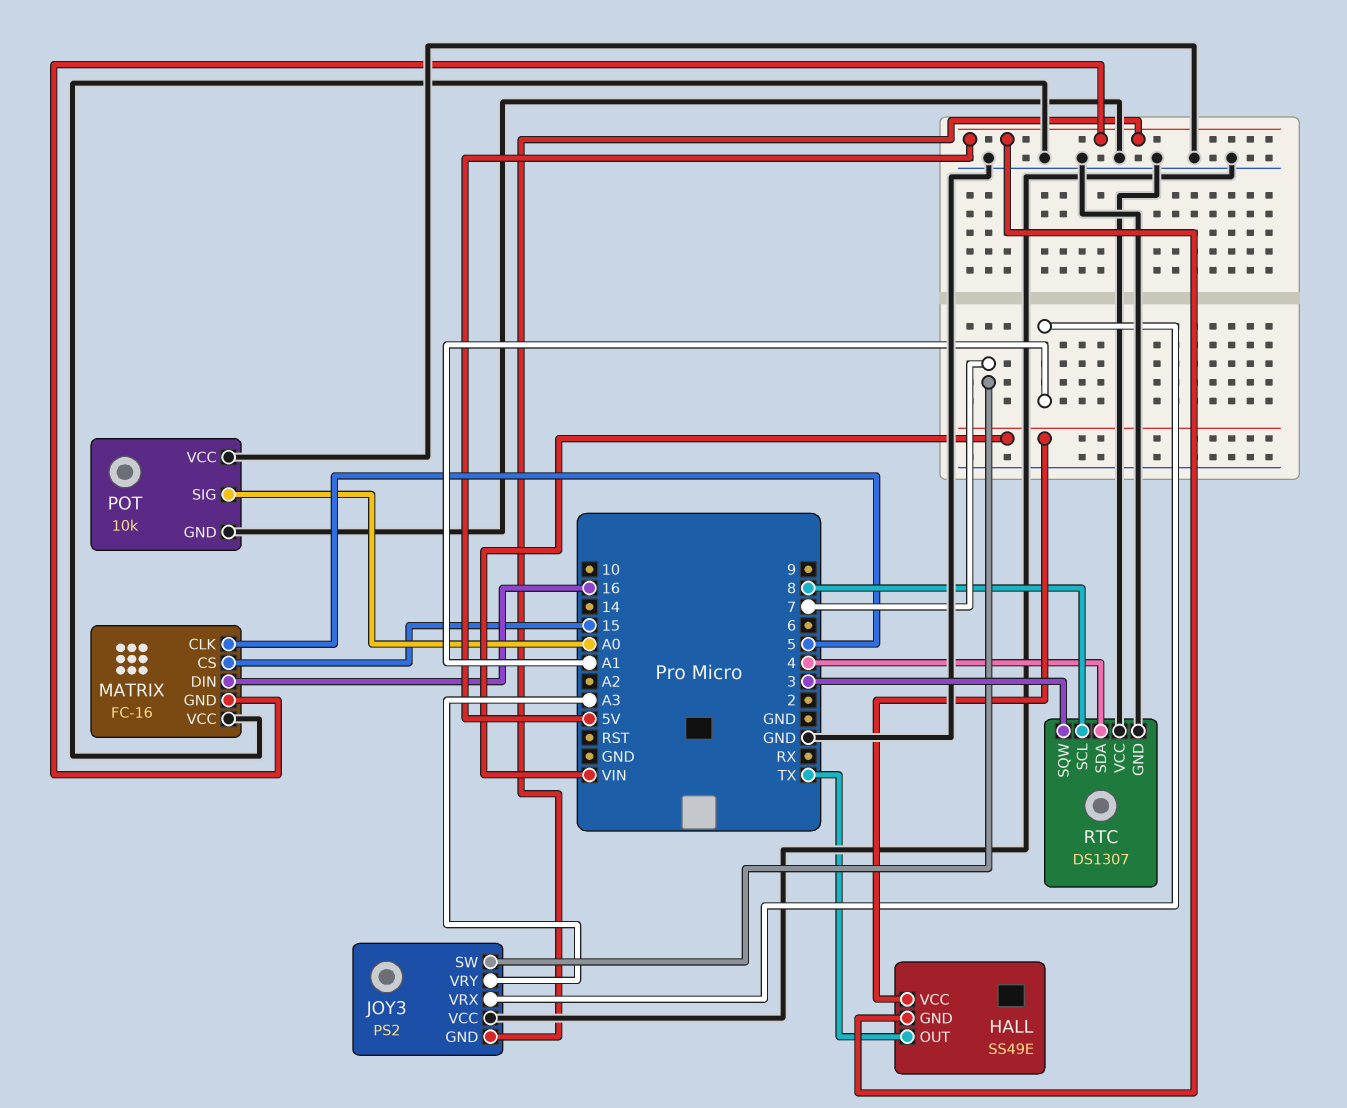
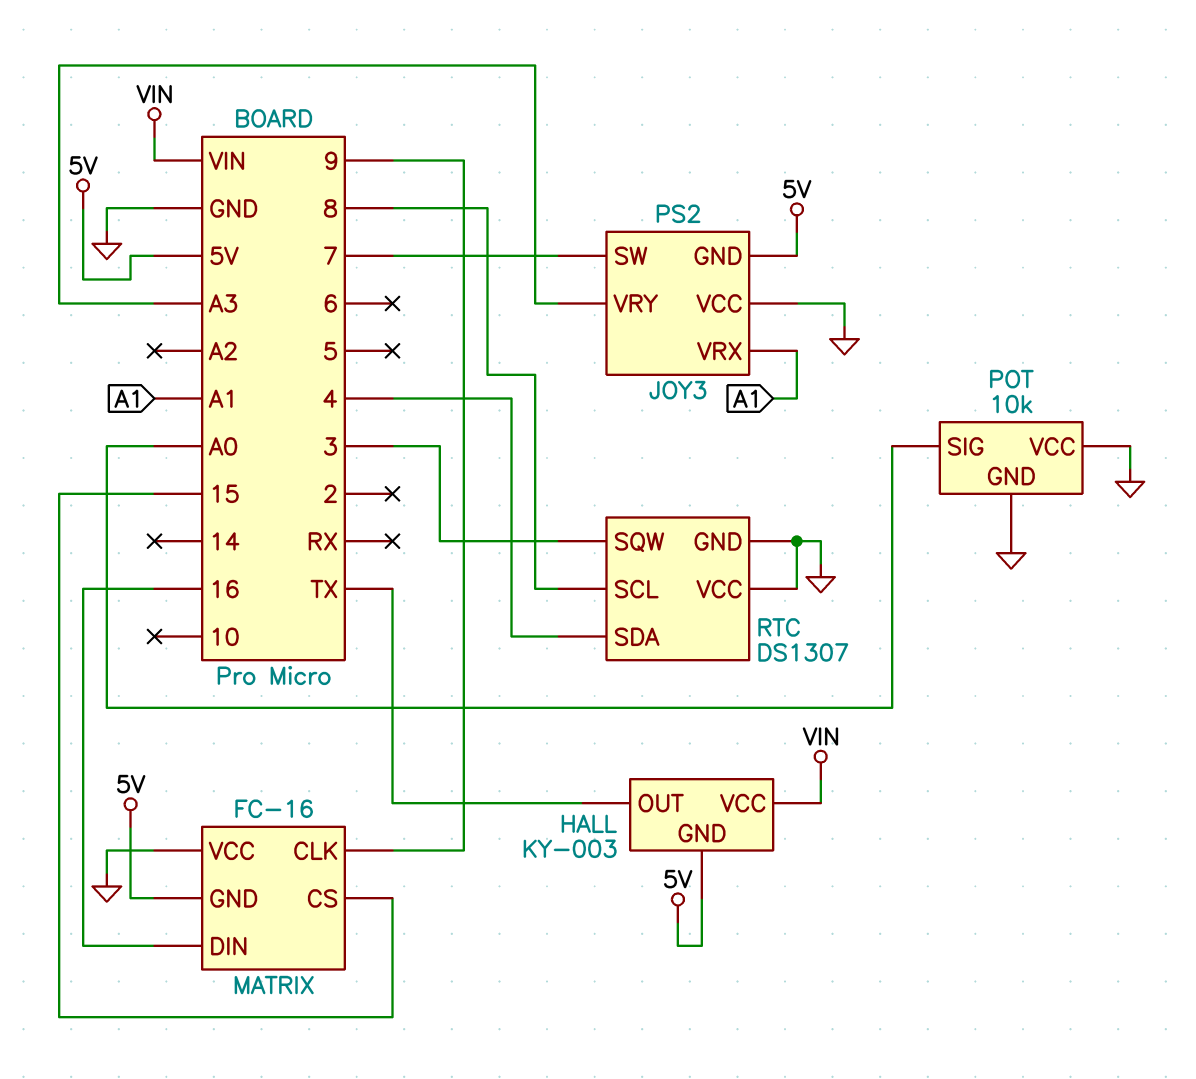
HALL: SS49E -> KY-003
MATRIX pin CLK: 5 -> 9

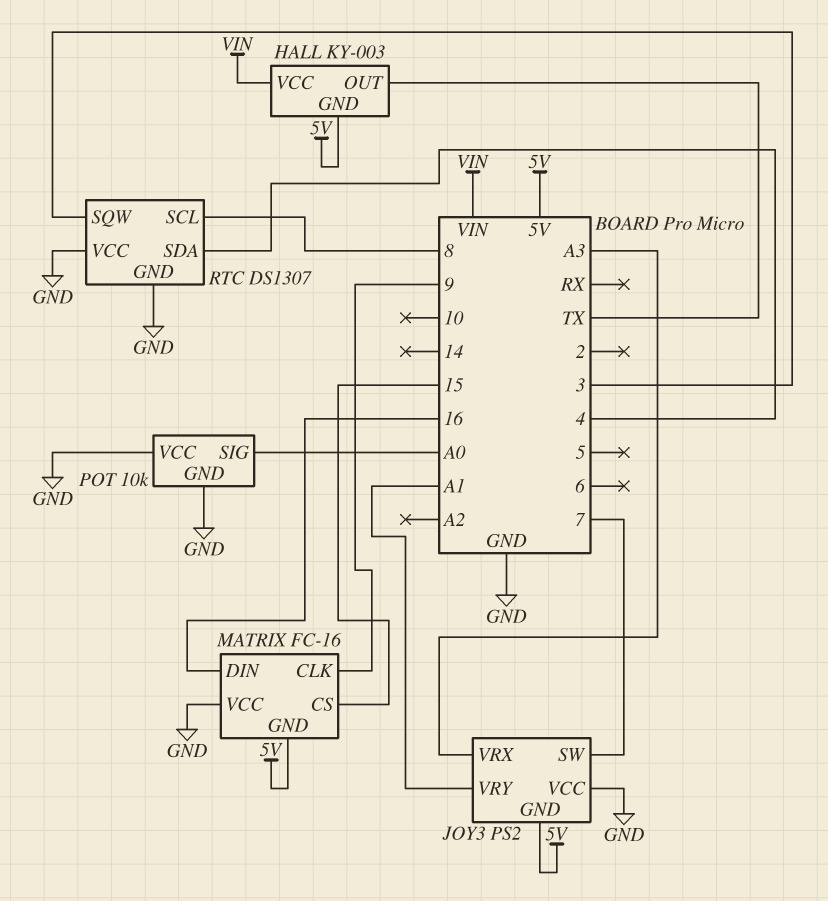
JOY3 pin VRX: A1 -> A3
JOY3 pin VRY: A3 -> A1

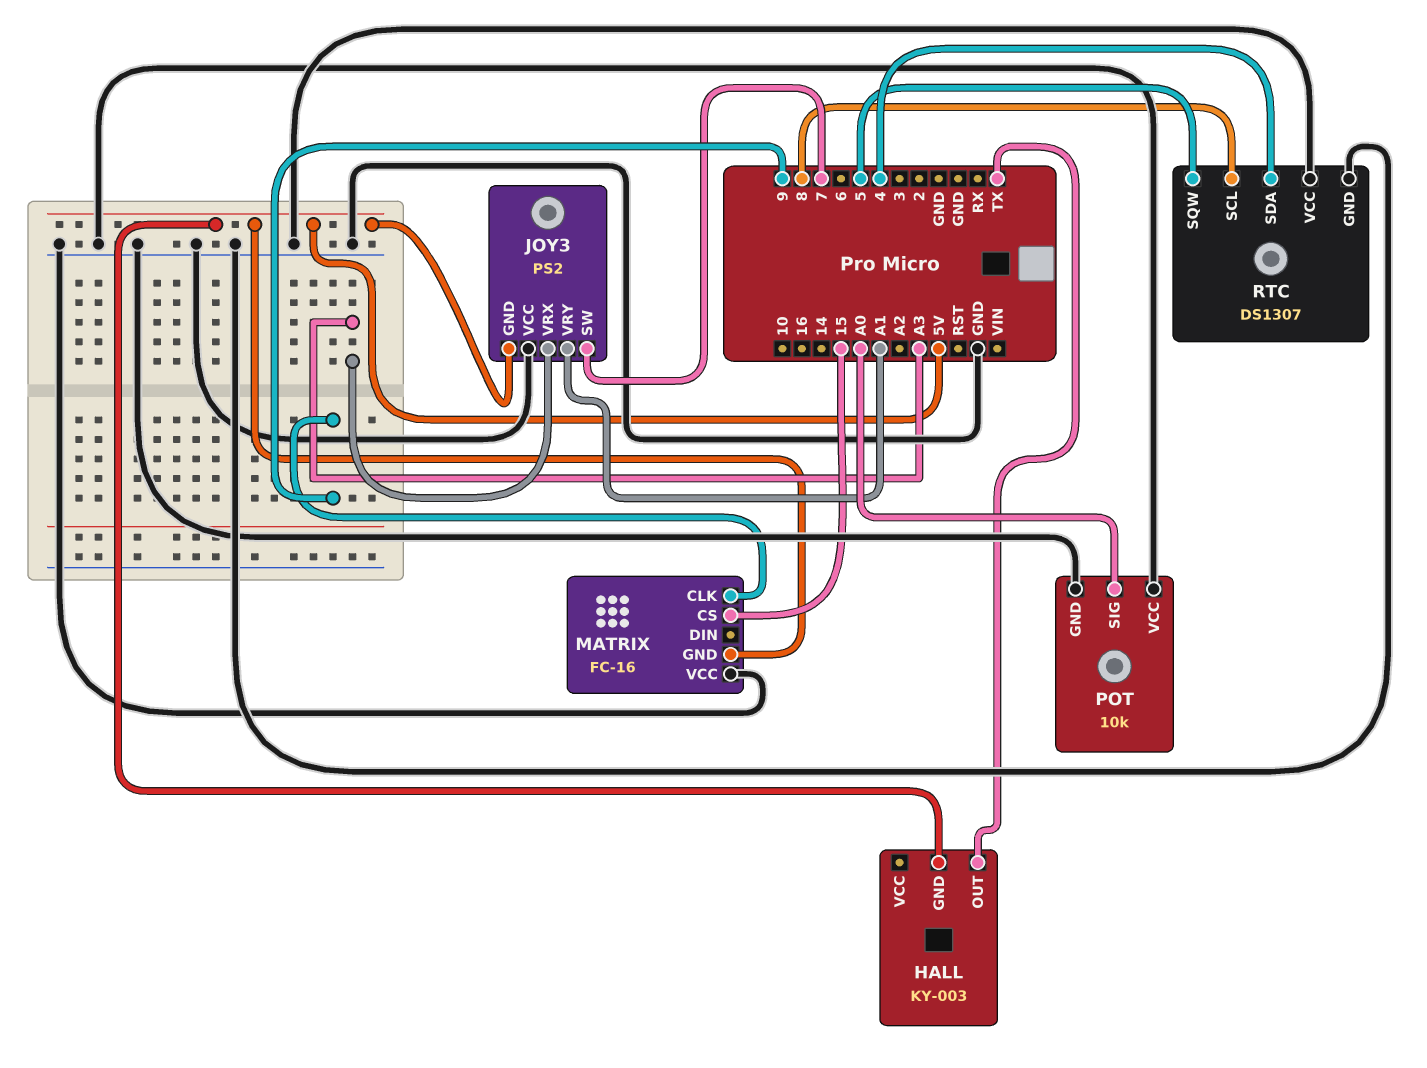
HALL pin VCC: VIN -> none
MATRIX pin DIN: 16 -> none
RTC pin SQW: 3 -> 5

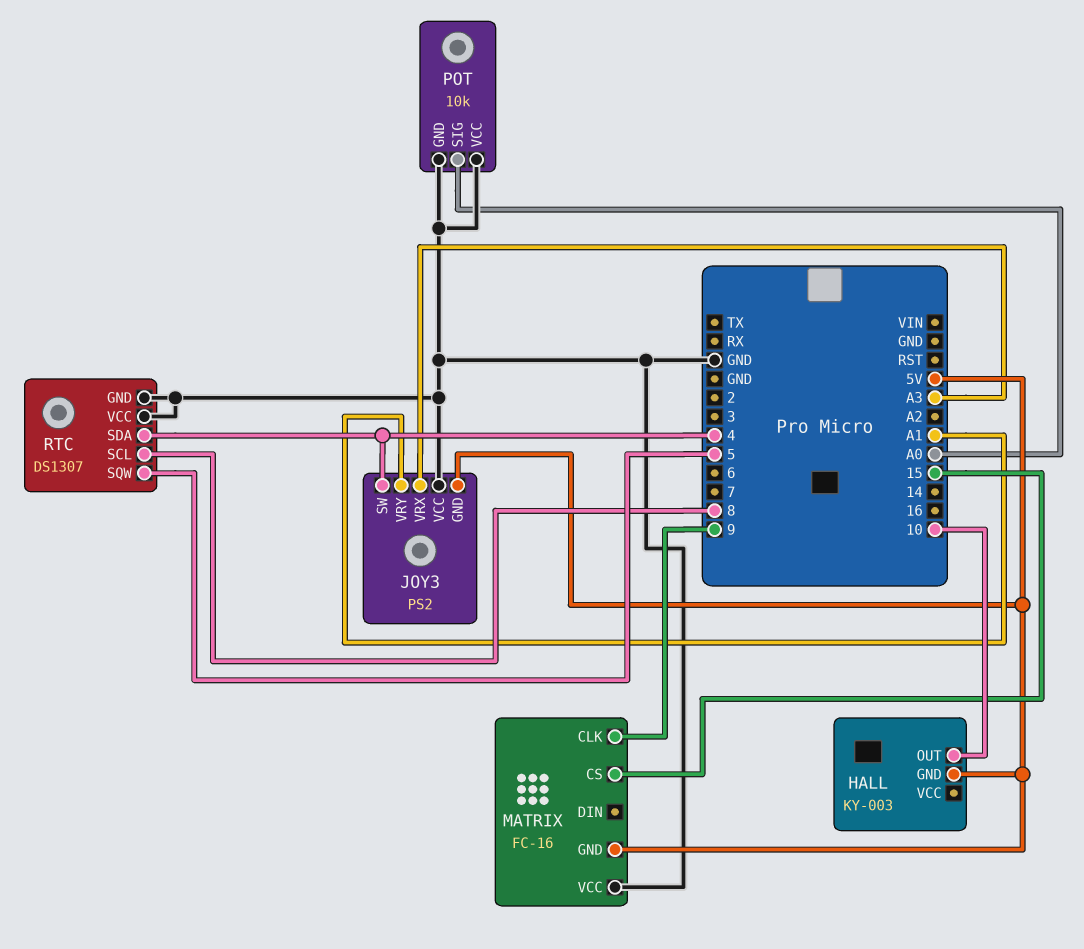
HALL pin OUT: TX -> 10
JOY3 pin SW: 7 -> 4

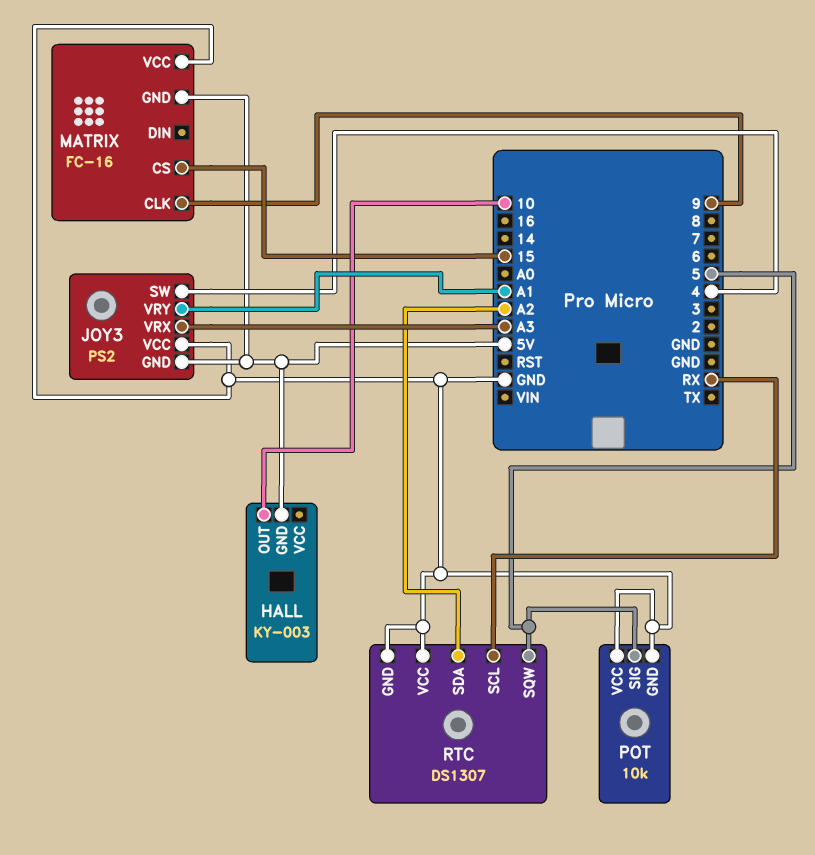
POT pin SIG: A0 -> 5
RTC pin SCL: 8 -> RX
RTC pin SDA: 4 -> A2

